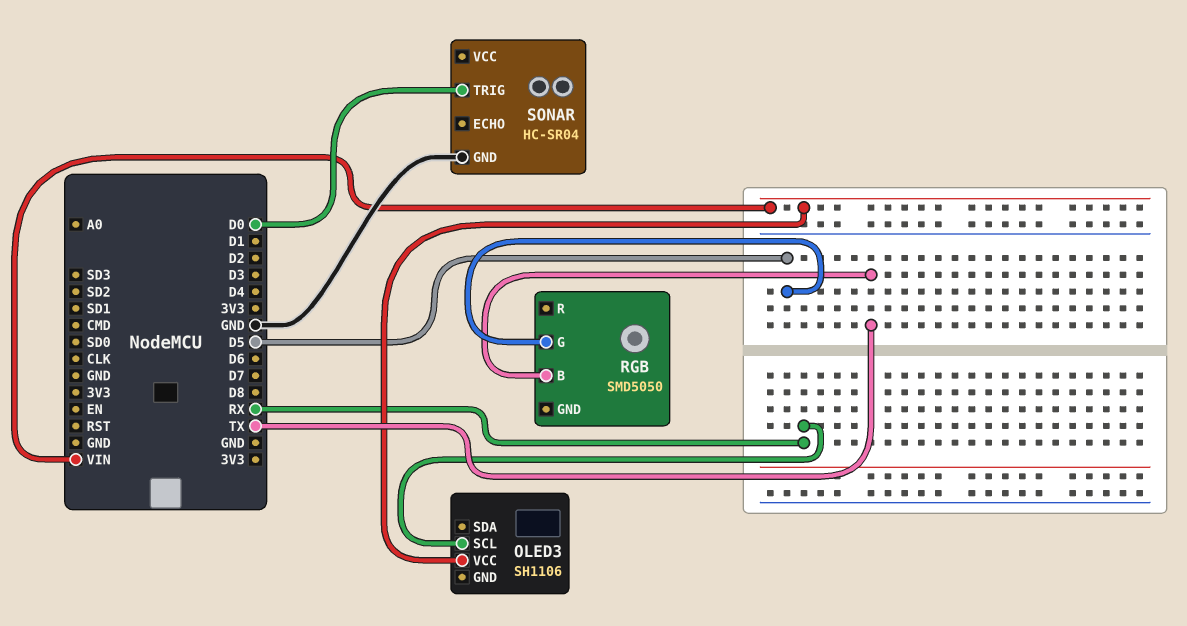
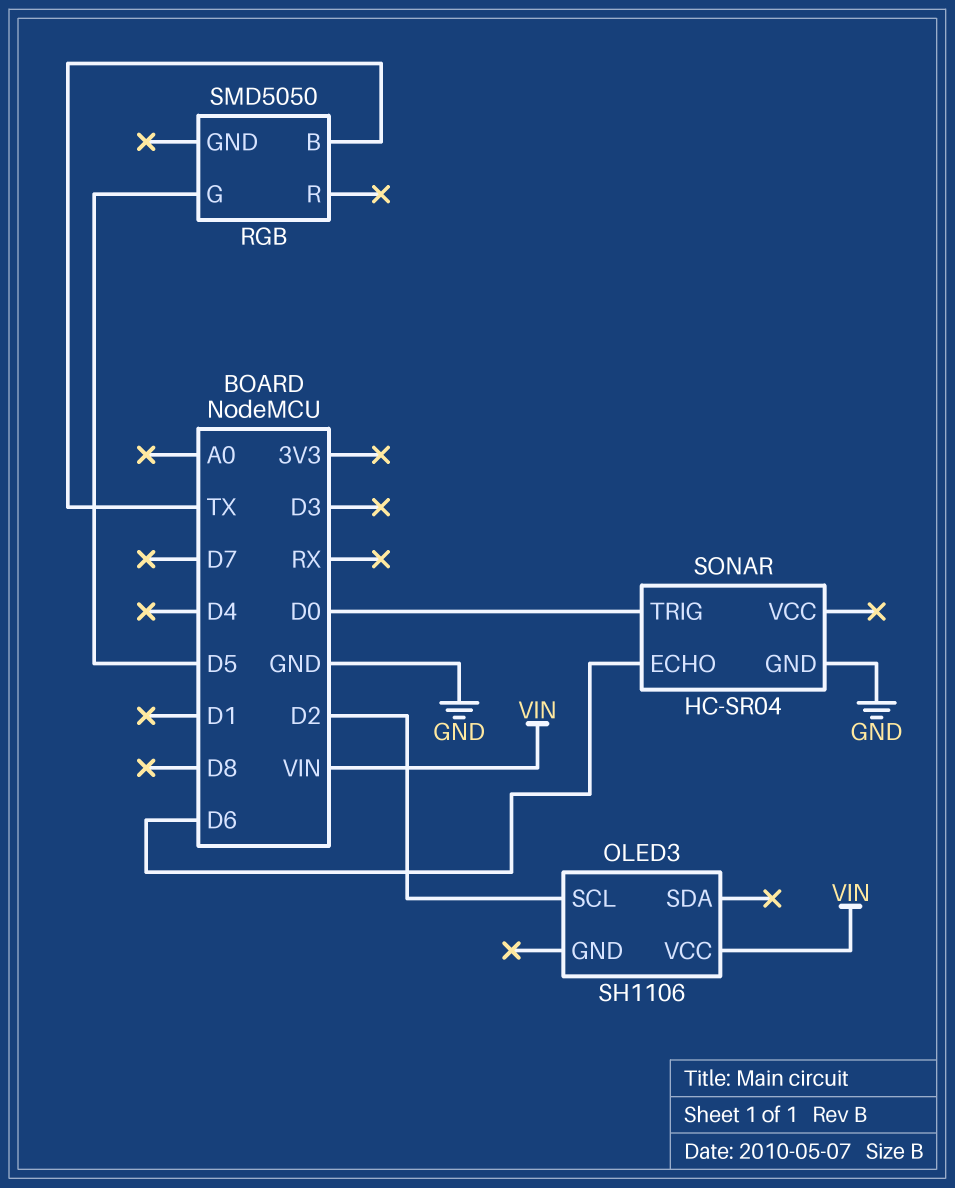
OLED3 pin SCL: RX -> D2
SONAR pin ECHO: none -> D6

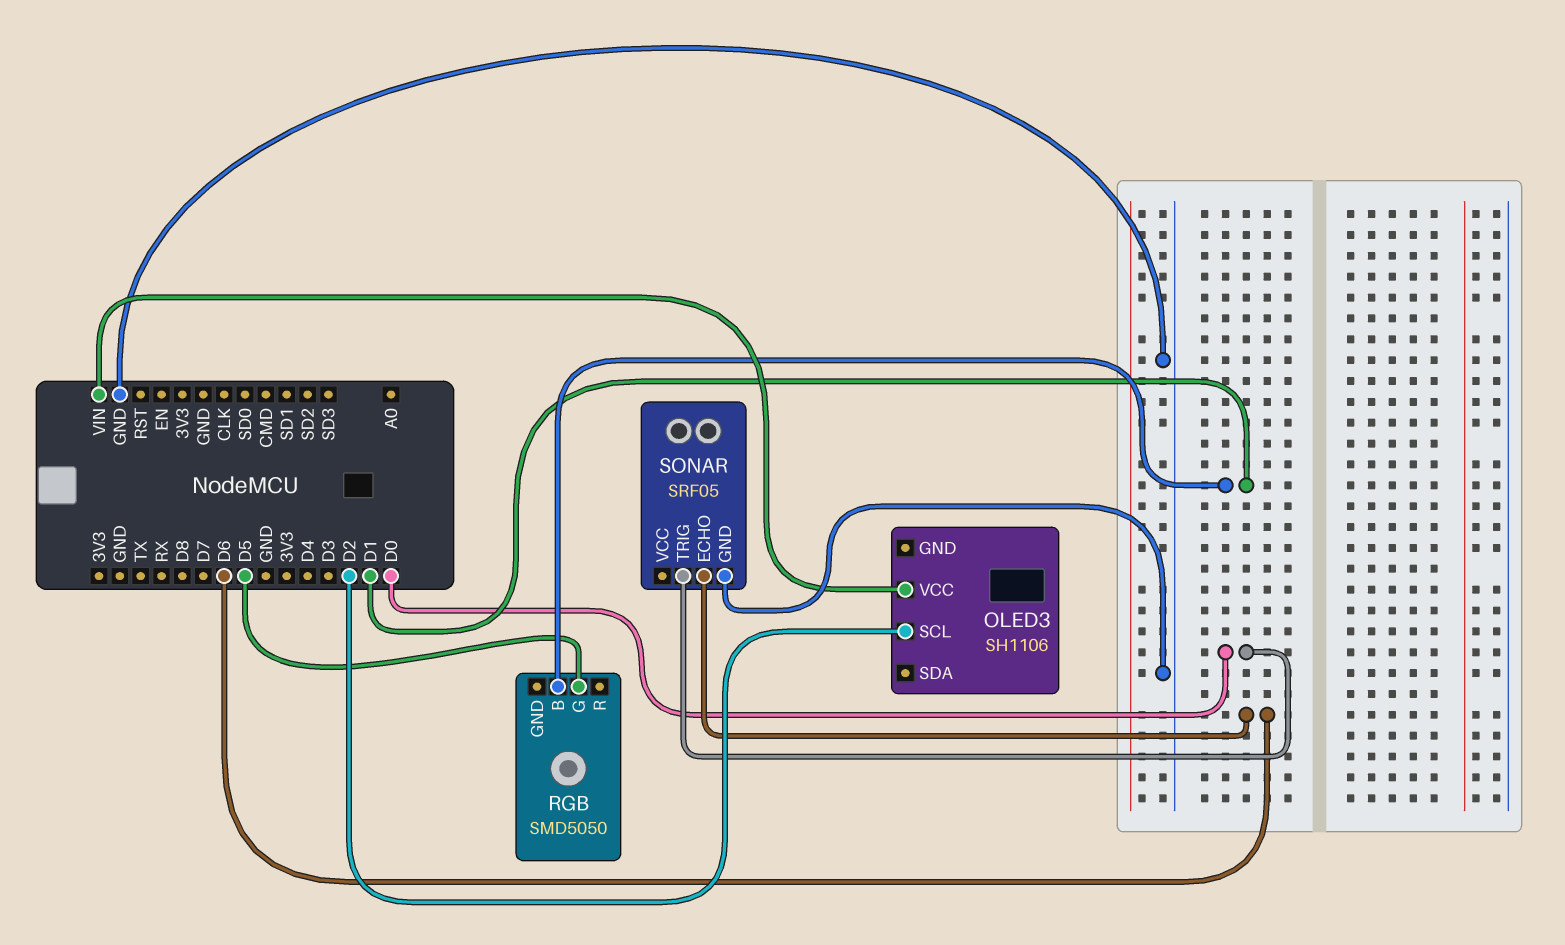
RGB pin B: TX -> D1
SONAR: HC-SR04 -> SRF05

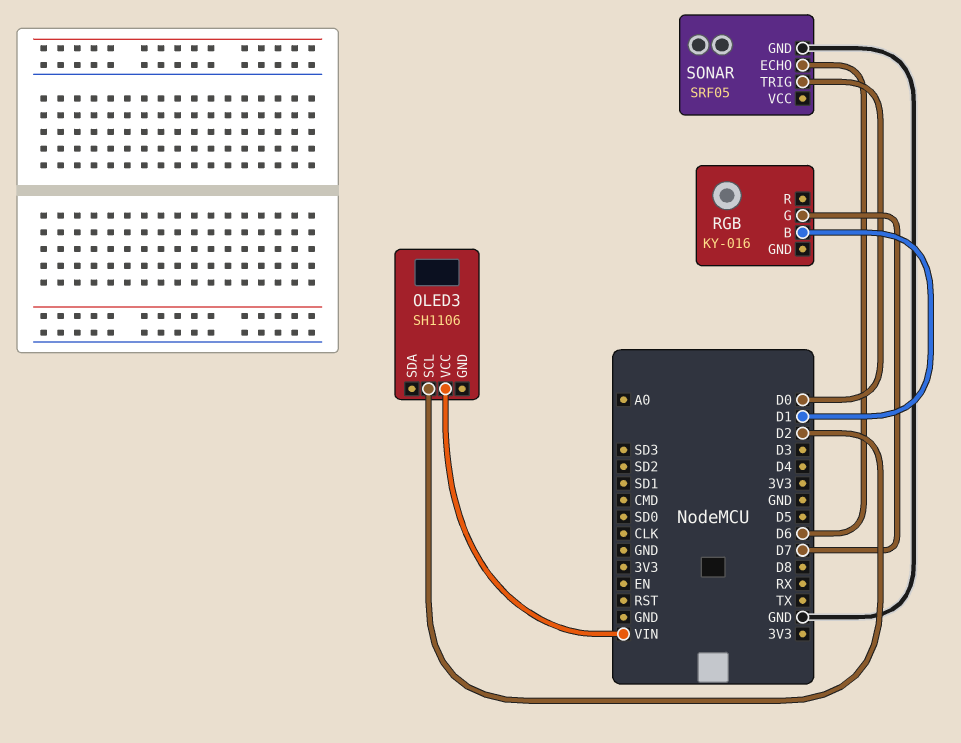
RGB: SMD5050 -> KY-016
RGB pin G: D5 -> D7

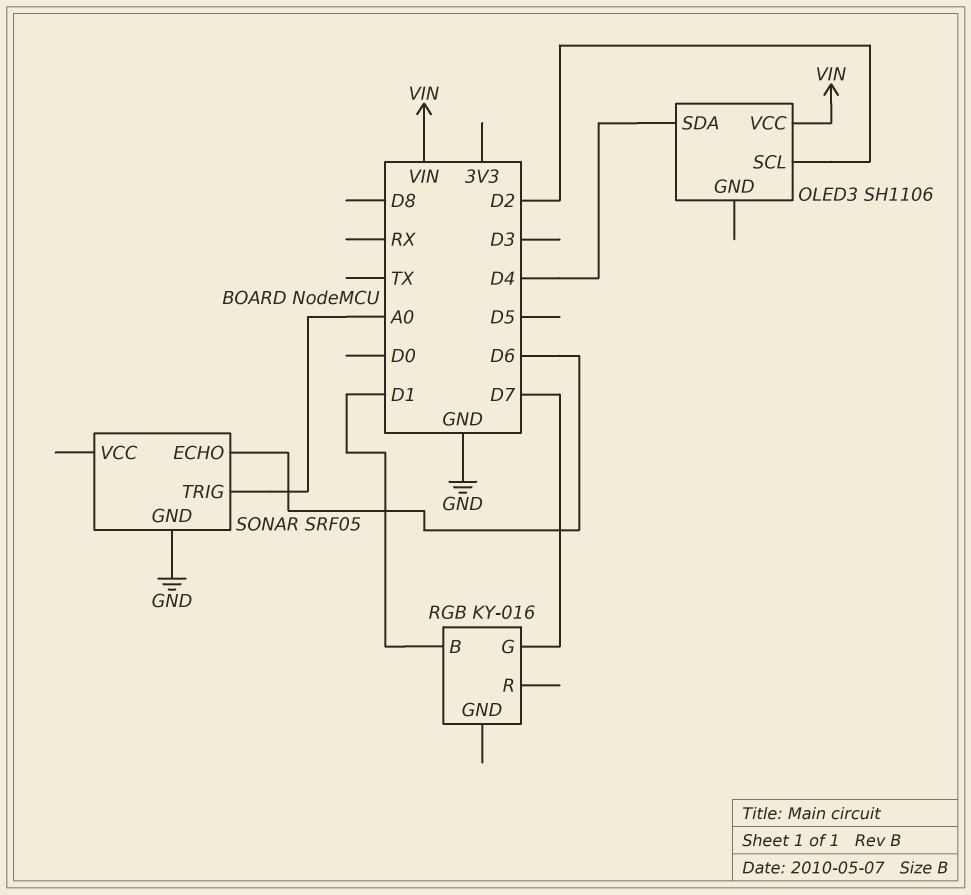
OLED3 pin SDA: none -> D4
SONAR pin TRIG: D0 -> A0

